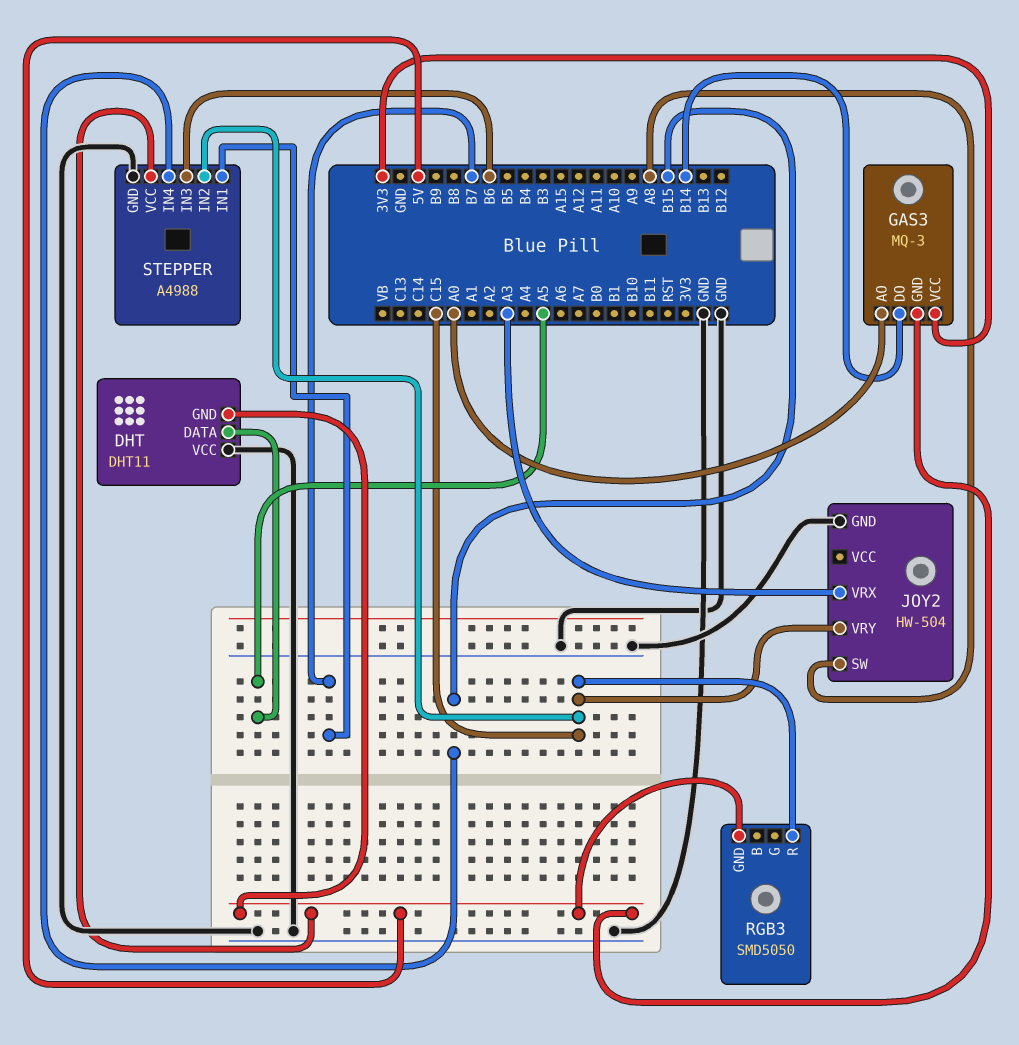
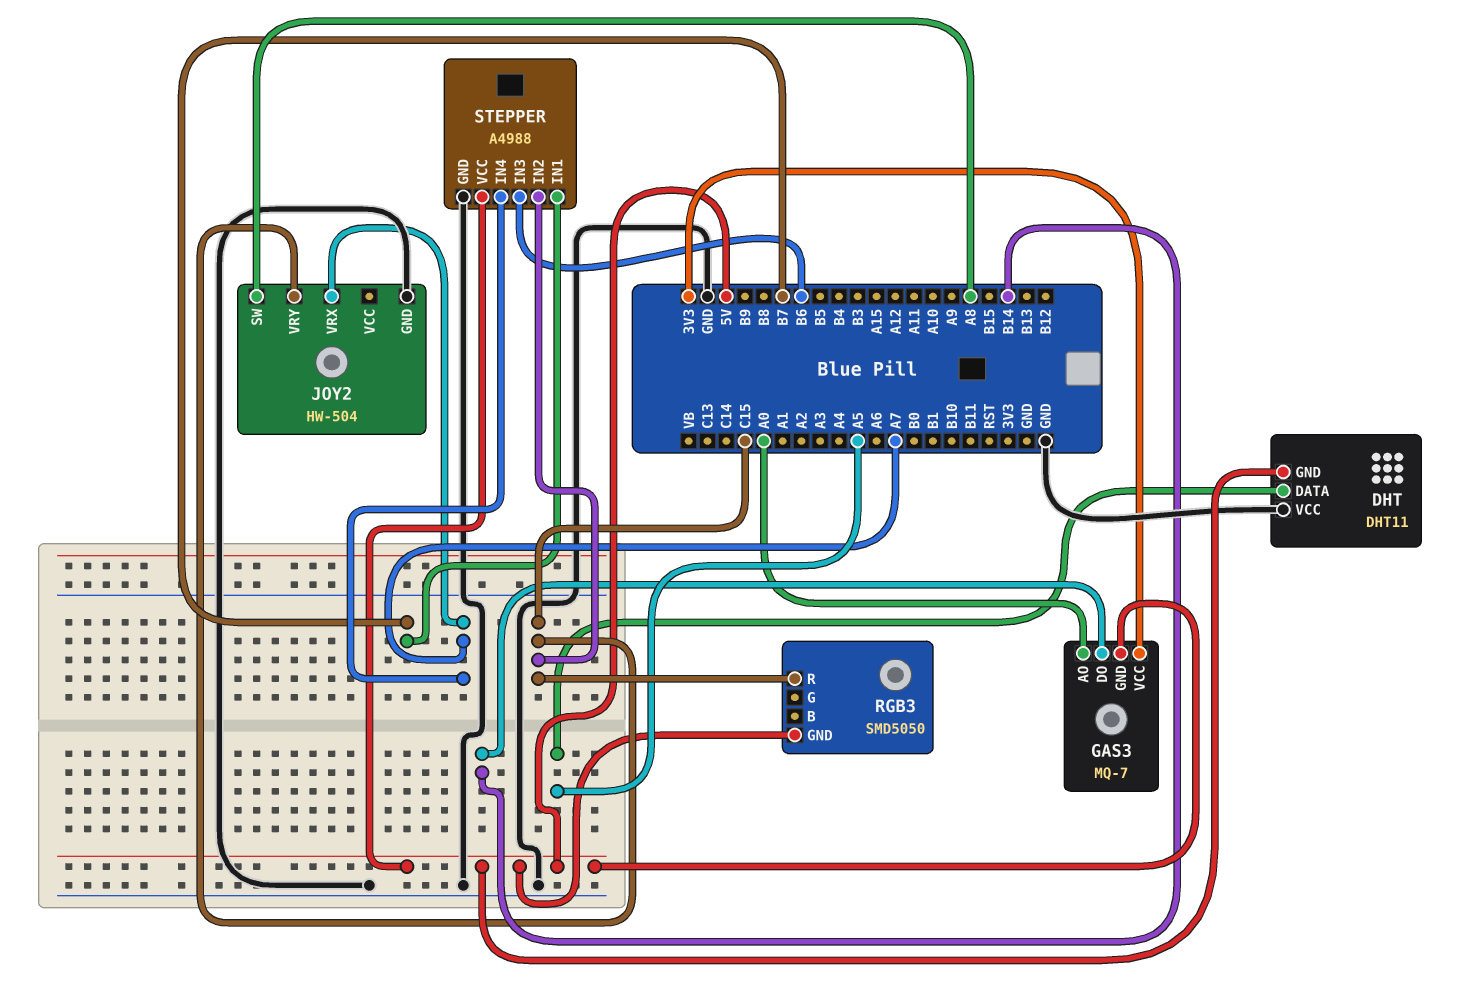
GAS3: MQ-3 -> MQ-7
JOY2 pin VRX: A3 -> A7
STEPPER pin IN4: B15 -> A7

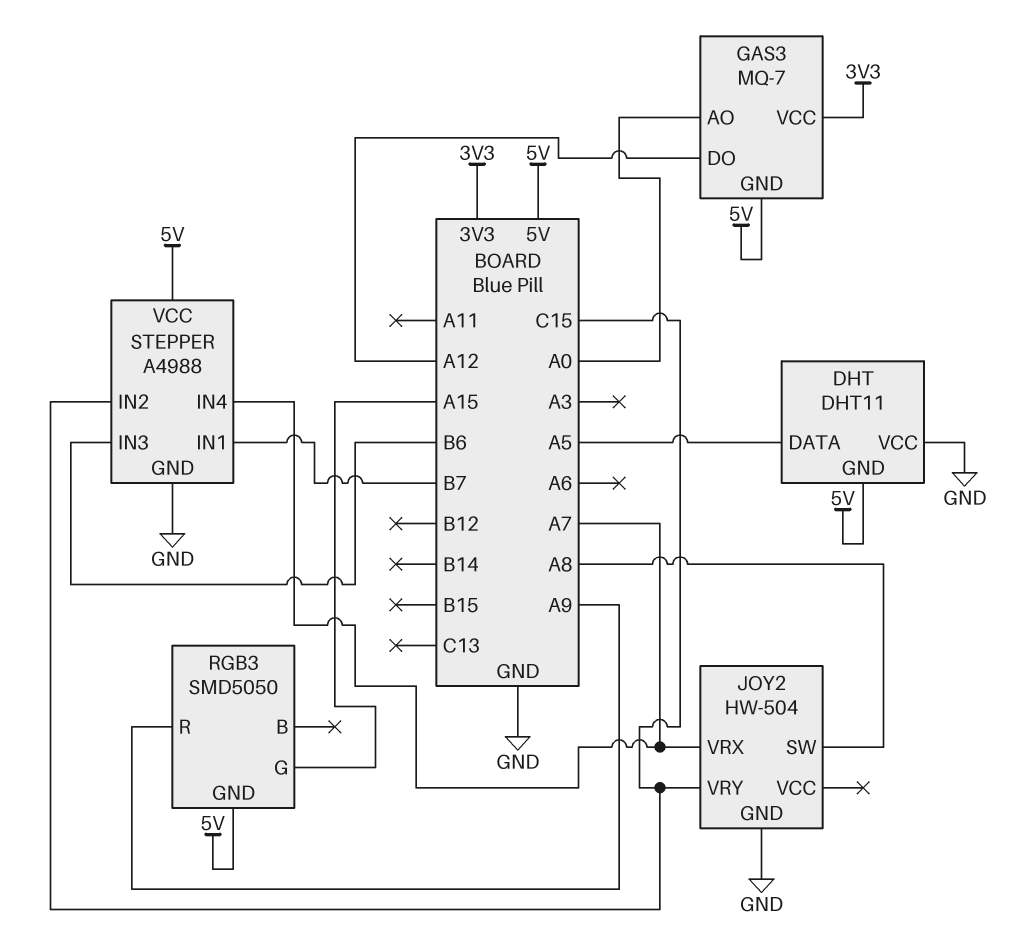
GAS3 pin DO: B14 -> A12
RGB3 pin G: none -> A15
RGB3 pin R: C15 -> A9

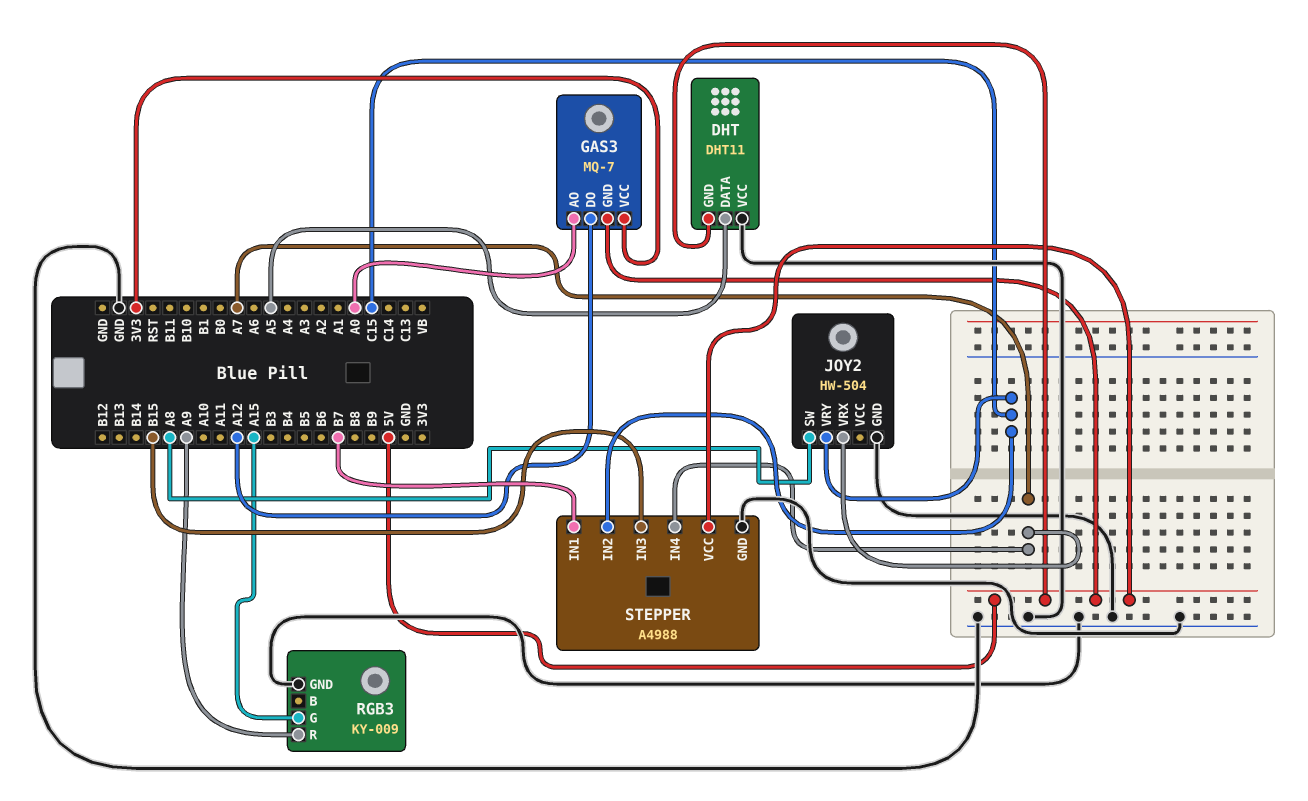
RGB3: SMD5050 -> KY-009
RGB3 pin GND: 5V -> GND
STEPPER pin IN3: B6 -> B15

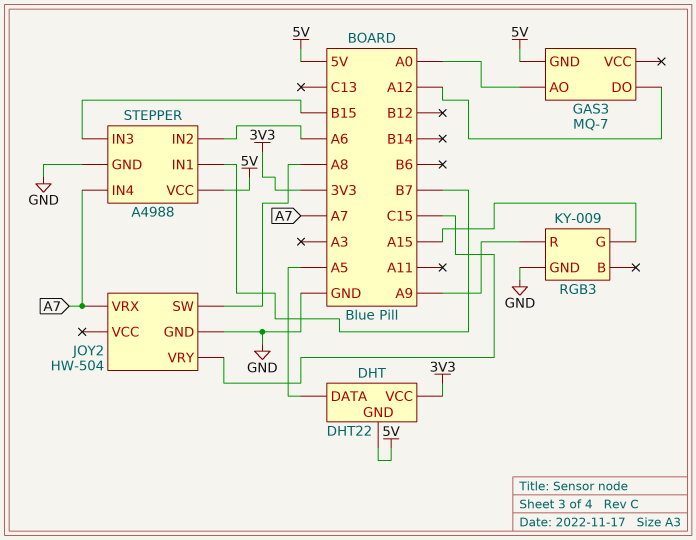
DHT: DHT11 -> DHT22
DHT pin VCC: GND -> 3V3
GAS3 pin VCC: 3V3 -> none
STEPPER pin IN2: C15 -> A6

